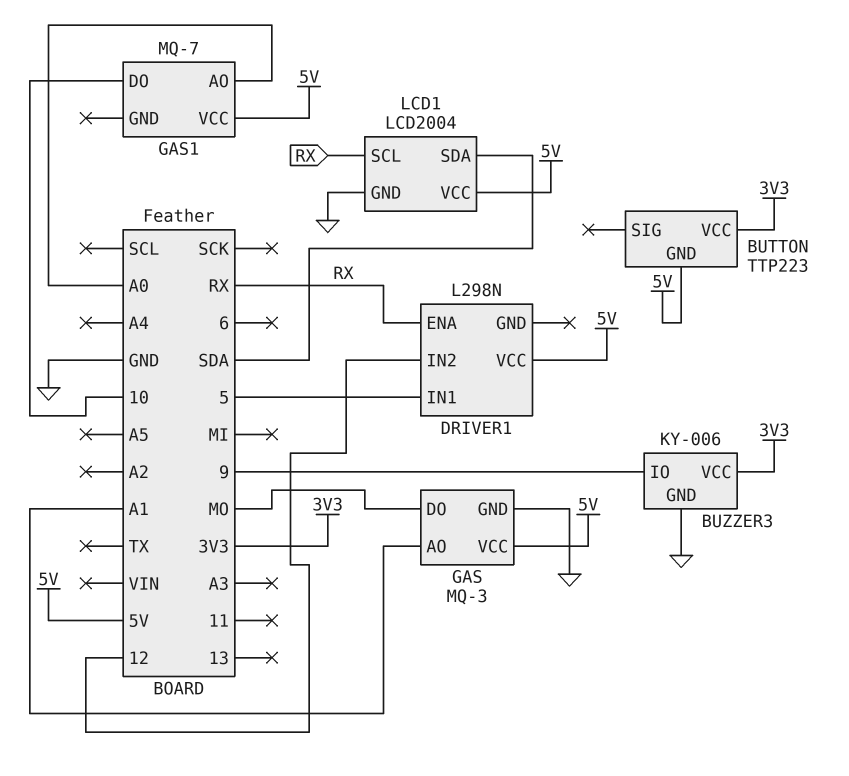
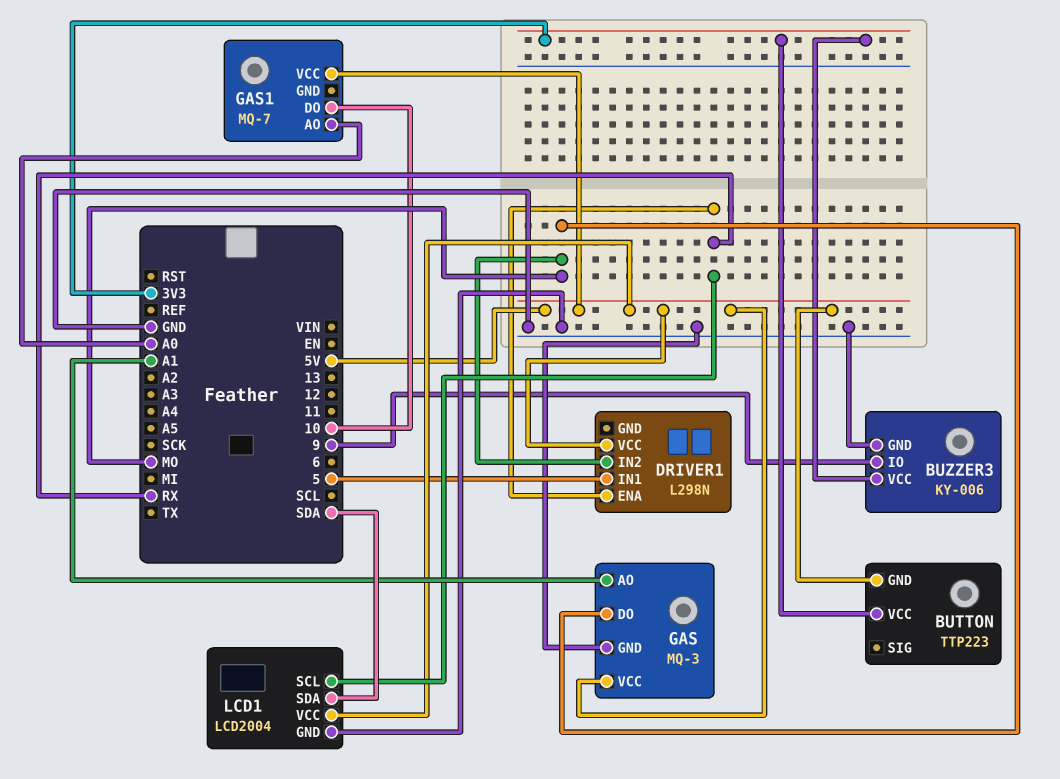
DRIVER1 pin IN2: 12 -> MO

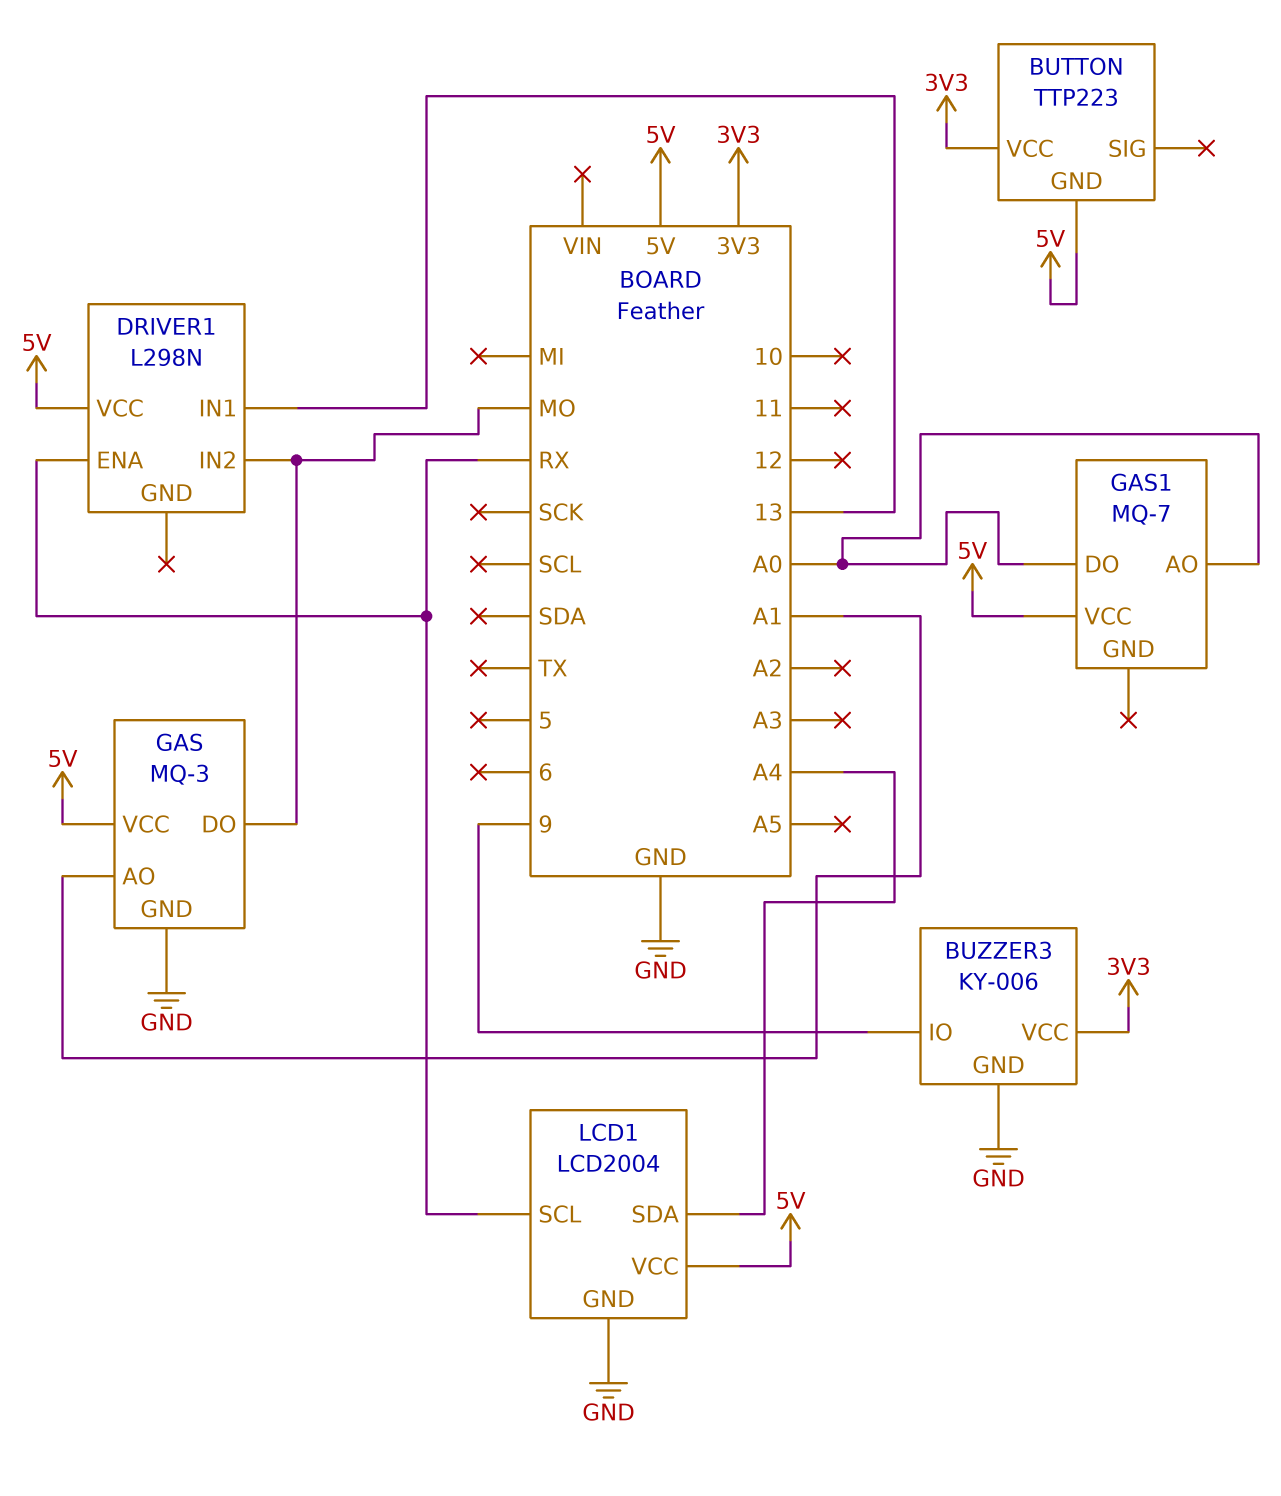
DRIVER1 pin IN1: 5 -> 13
GAS1 pin DO: 10 -> A0
LCD1 pin SDA: SDA -> A4

